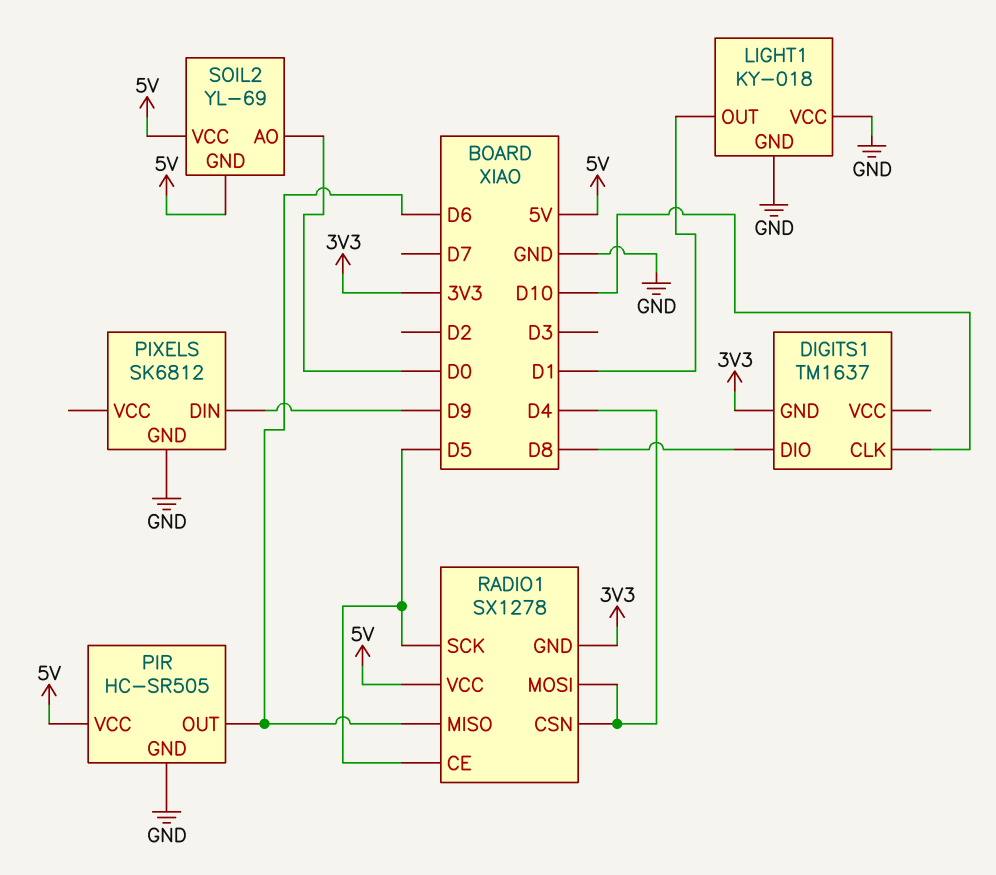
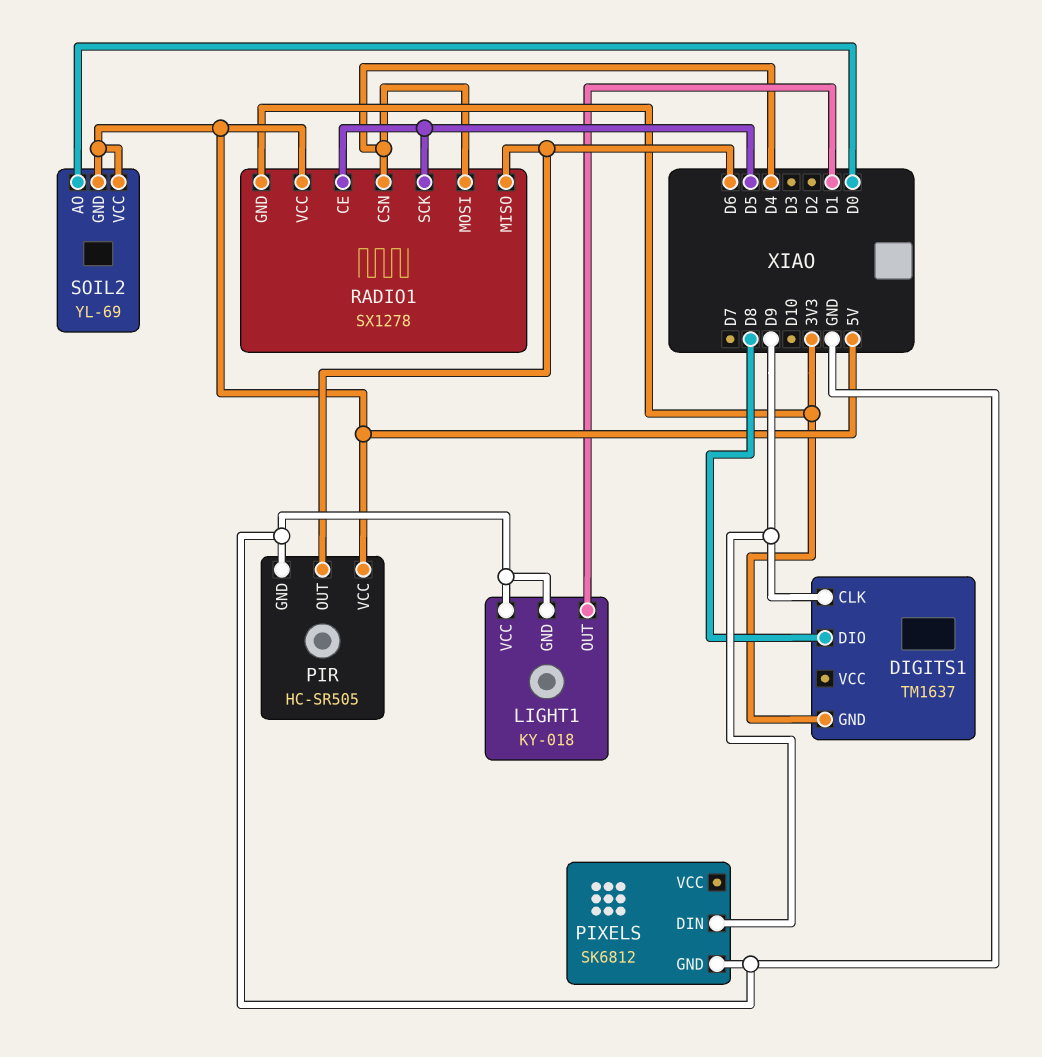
DIGITS1 pin CLK: D10 -> D9

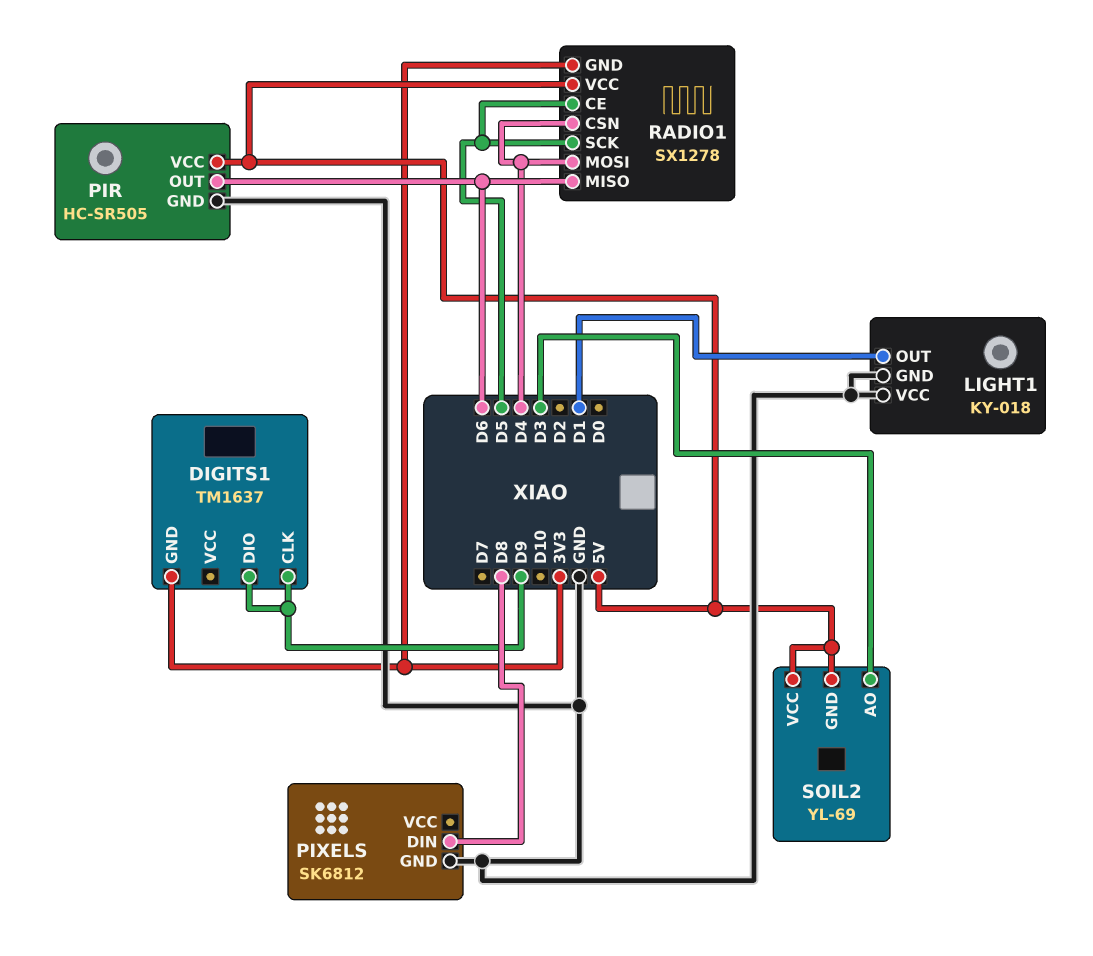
DIGITS1 pin DIO: D8 -> D9
PIXELS pin DIN: D9 -> D8
SOIL2 pin AO: D0 -> D3

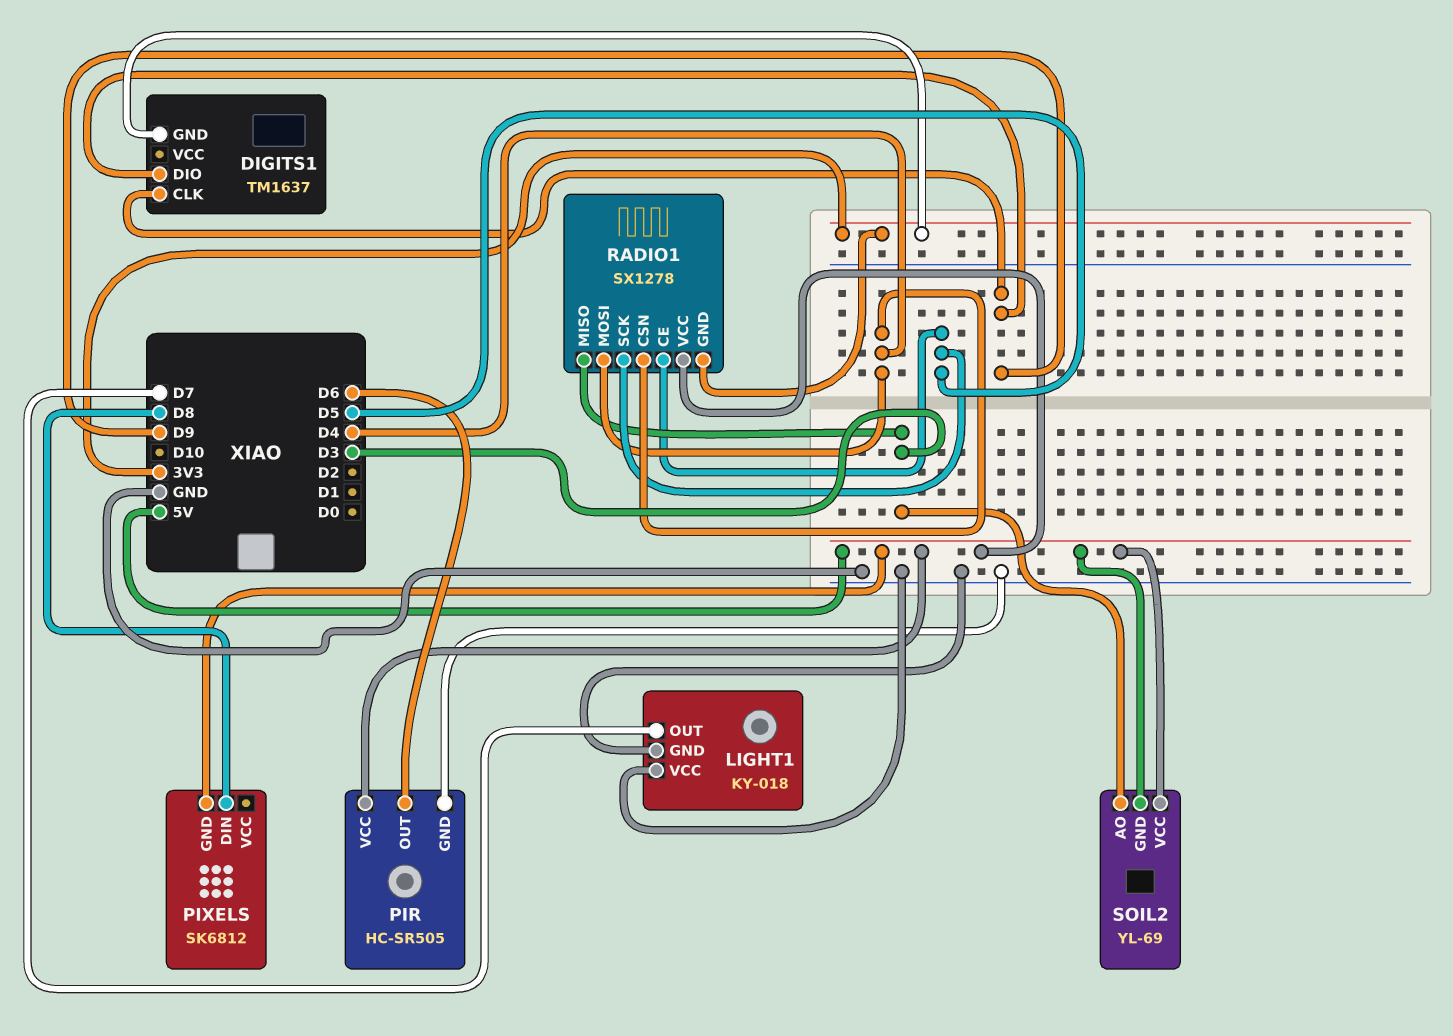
LIGHT1 pin OUT: D1 -> D7
PIXELS pin GND: GND -> 5V
RADIO1 pin MISO: D6 -> D3

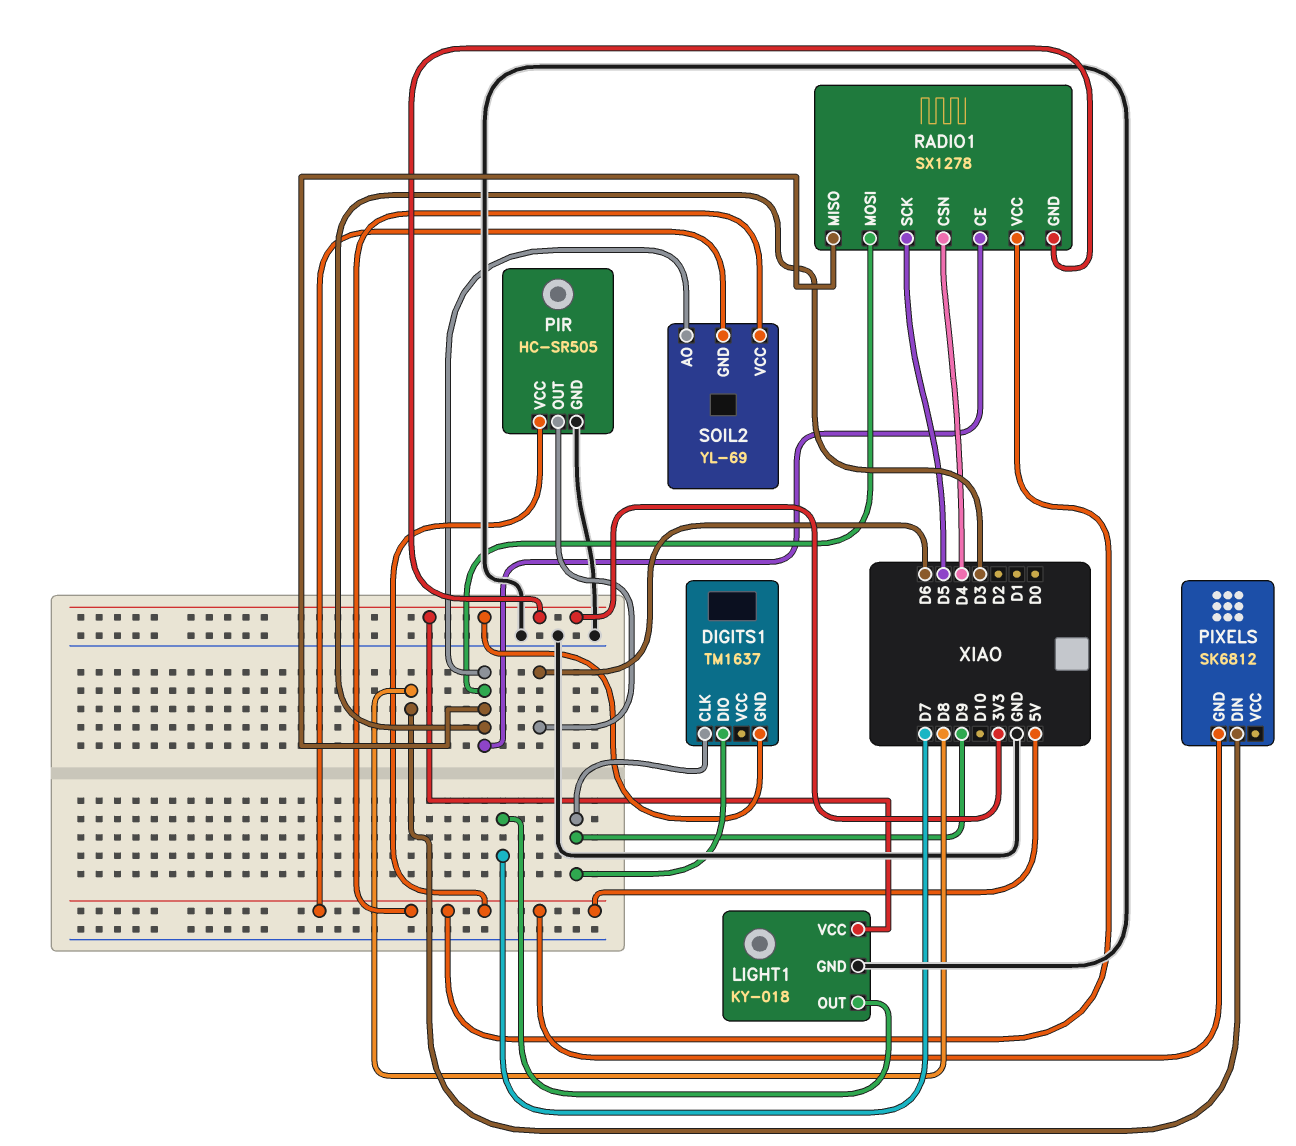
LIGHT1 pin VCC: GND -> 3V3
RADIO1 pin CE: D5 -> D3
RADIO1 pin MOSI: D4 -> D3

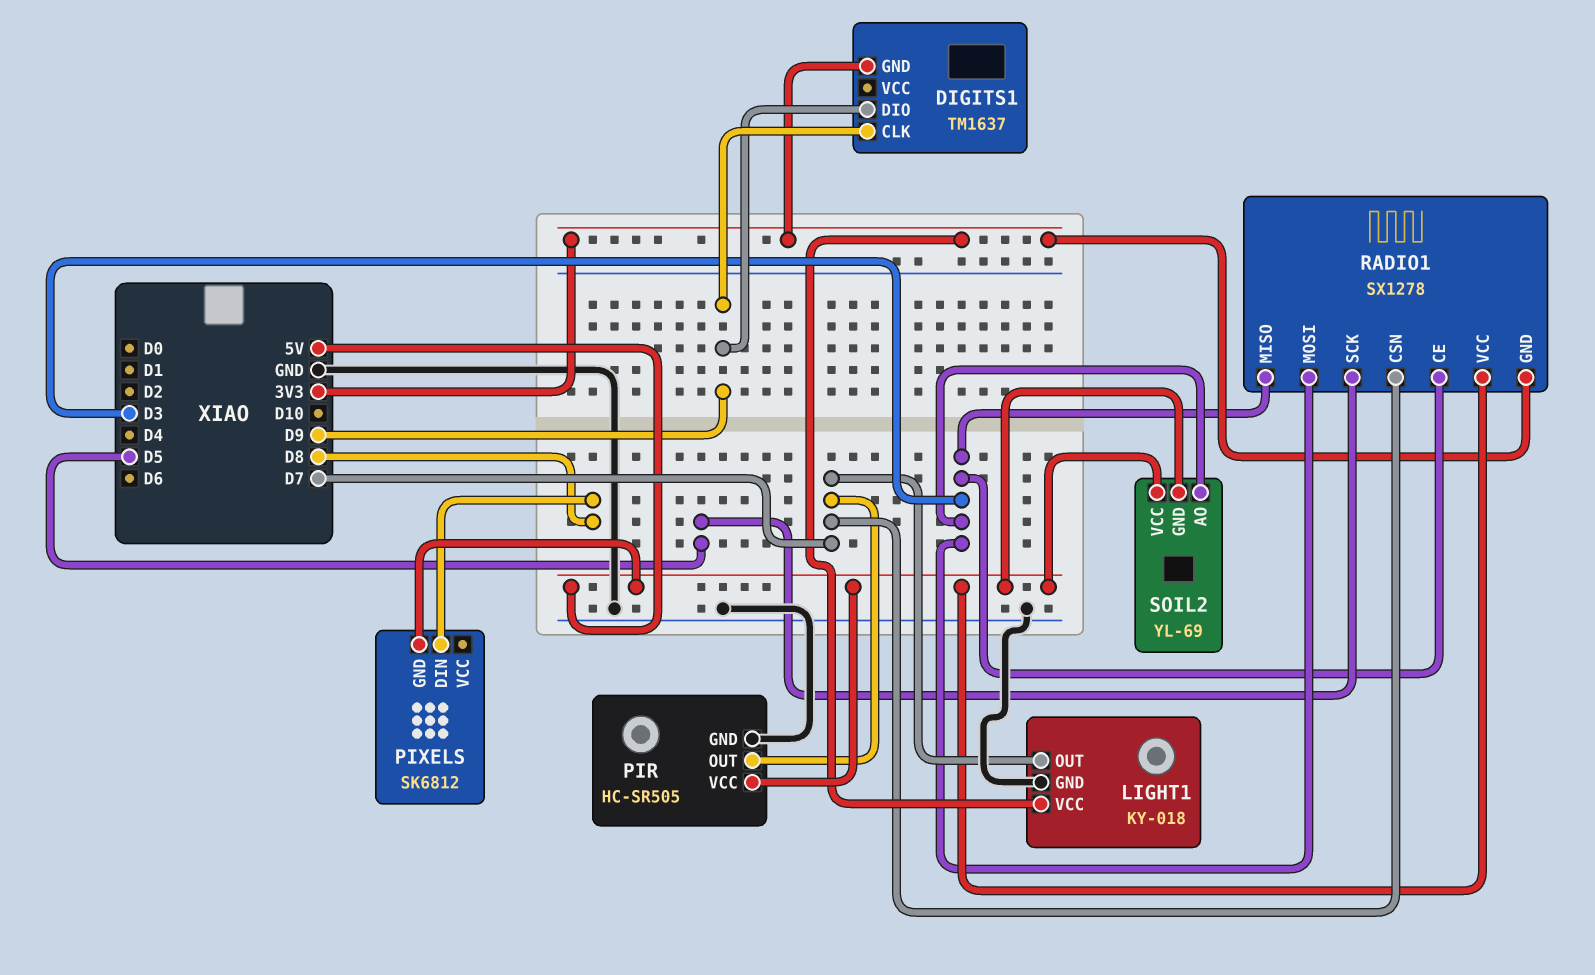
PIR pin OUT: D6 -> D7
RADIO1 pin CSN: D4 -> D7

